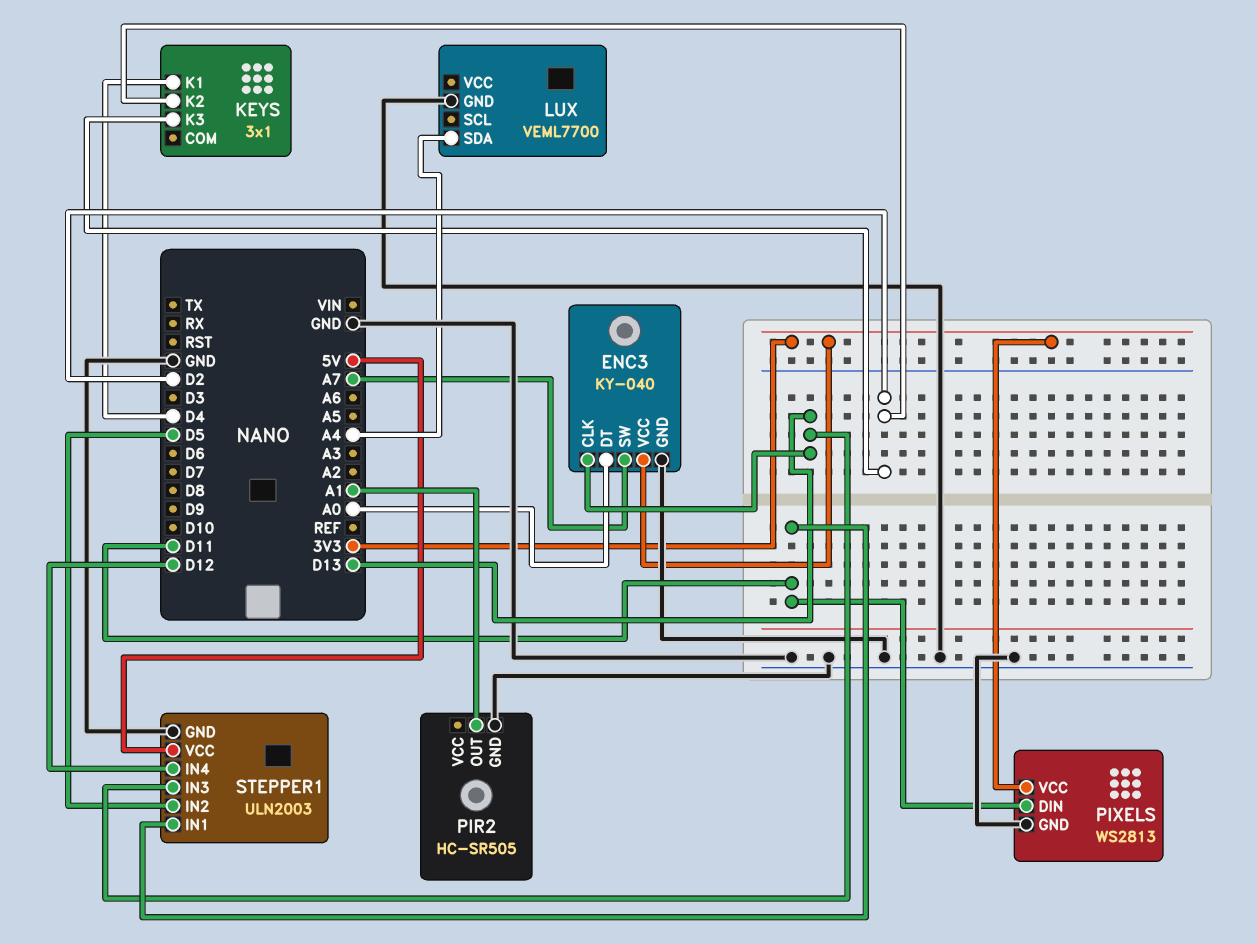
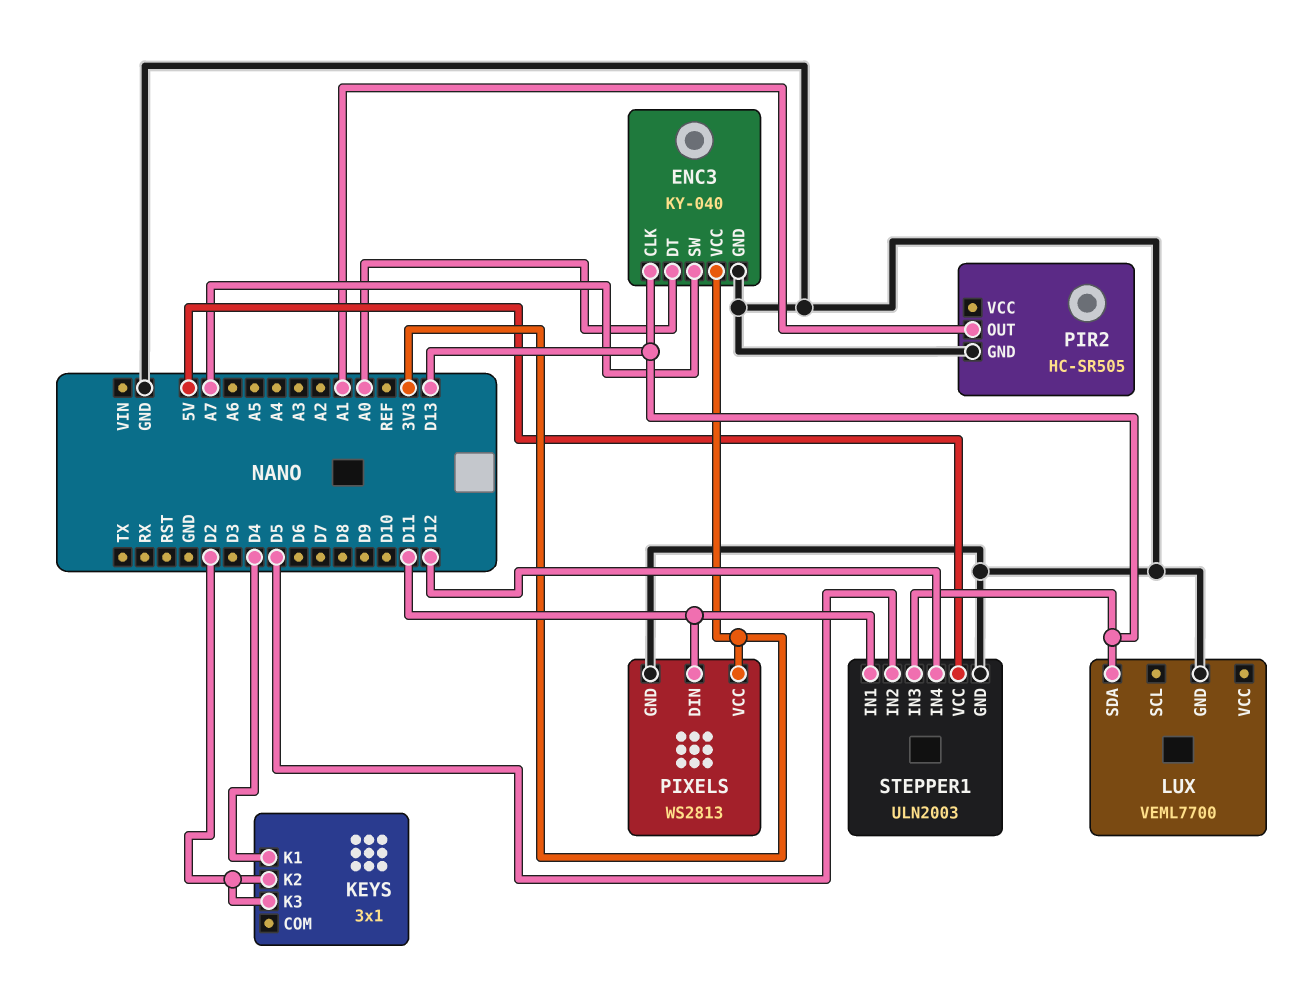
LUX pin SDA: A4 -> D13

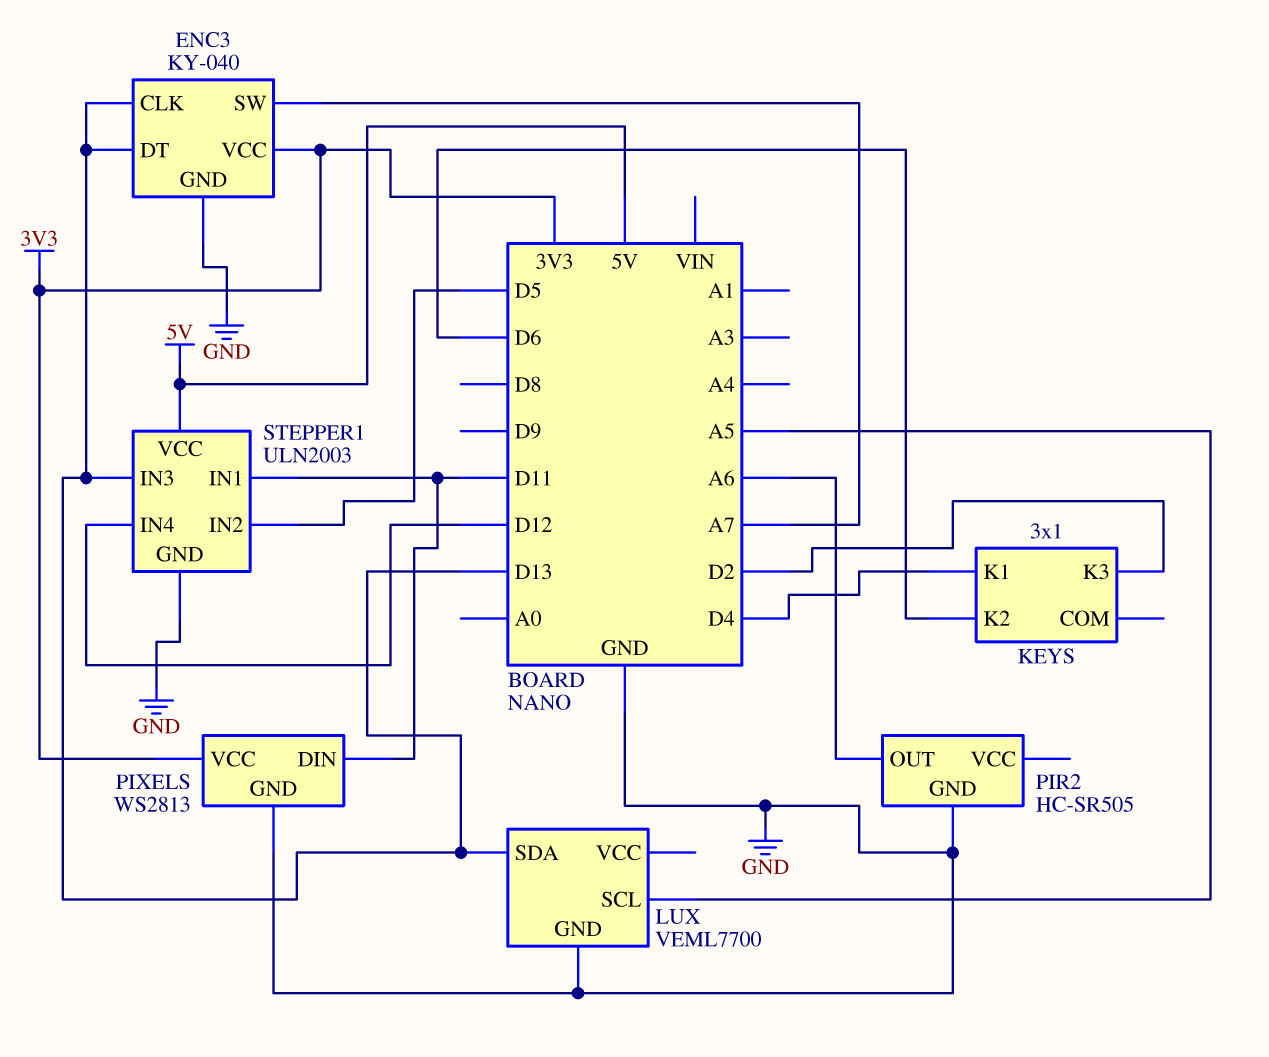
ENC3 pin DT: A0 -> D13
KEYS pin K2: D2 -> D6
LUX pin SCL: none -> A5
PIR2 pin OUT: A1 -> A6

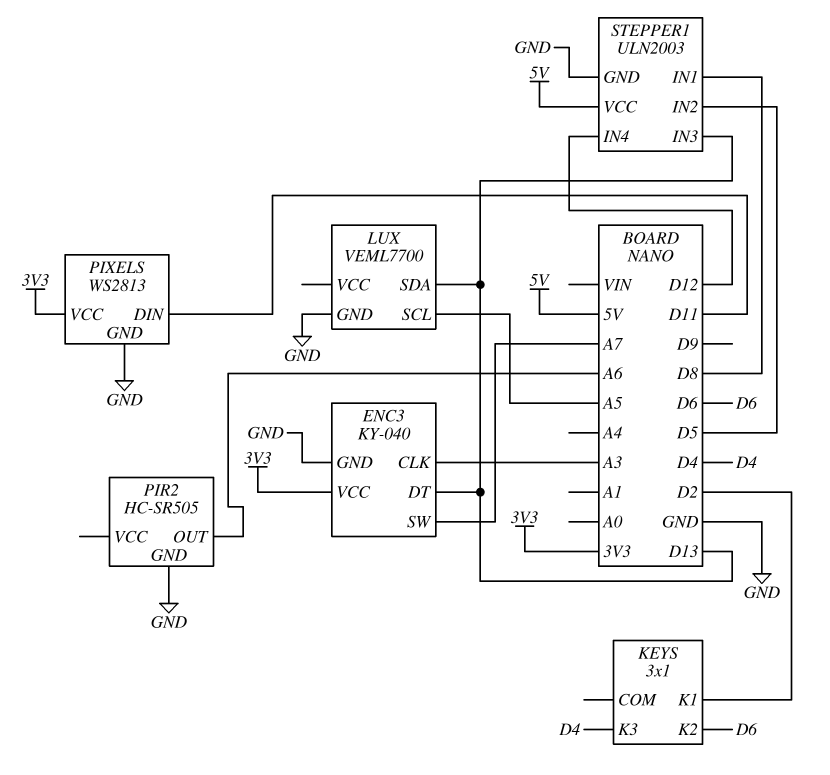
ENC3 pin CLK: D13 -> A3
KEYS pin K1: D4 -> D2
KEYS pin K3: D2 -> D4
STEPPER1 pin IN1: D11 -> D8

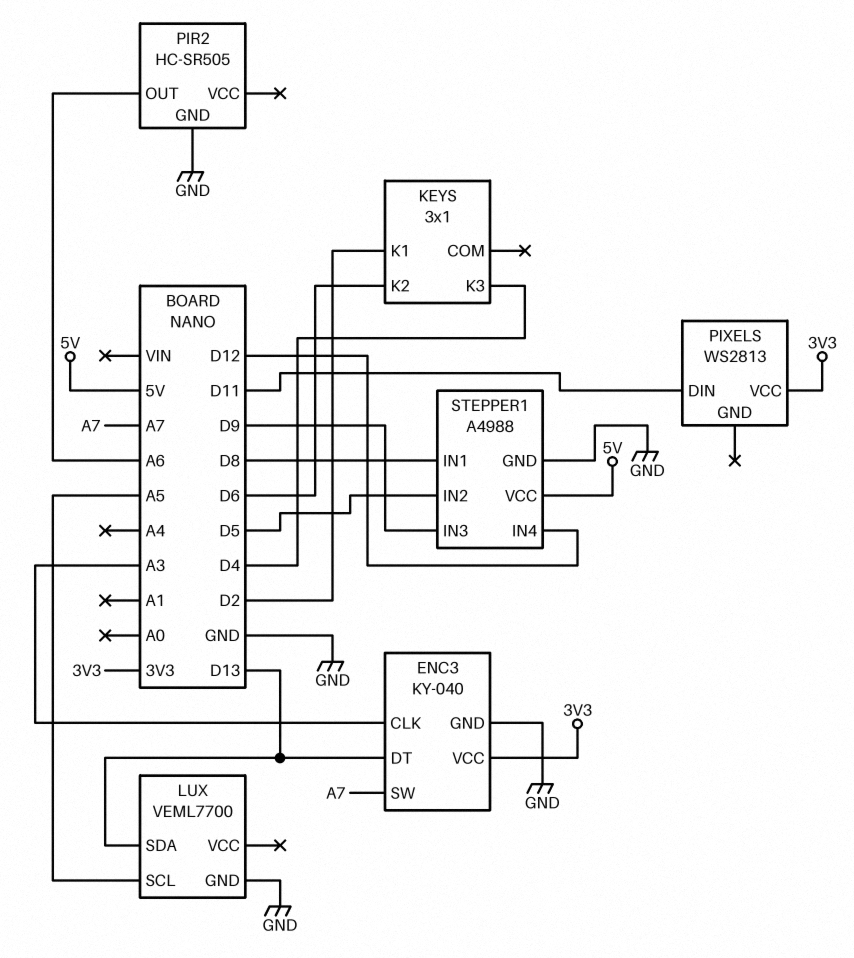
PIXELS pin GND: GND -> none
STEPPER1: ULN2003 -> A4988
STEPPER1 pin IN3: D13 -> D9

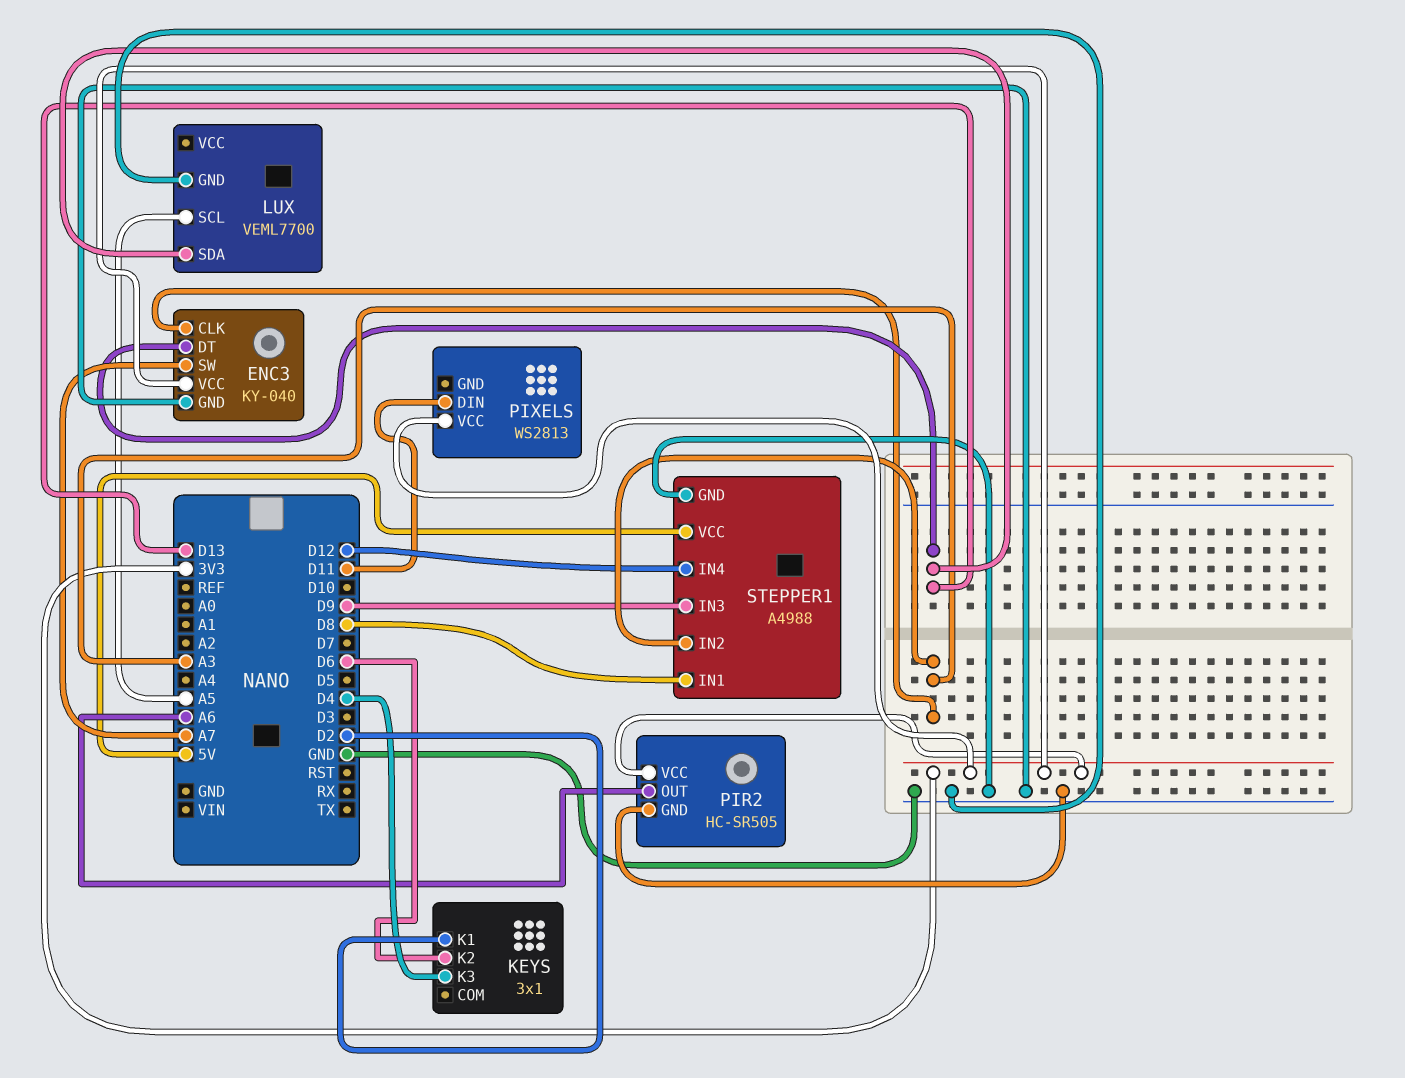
PIR2 pin VCC: none -> 3V3
STEPPER1 pin IN2: D5 -> A3

